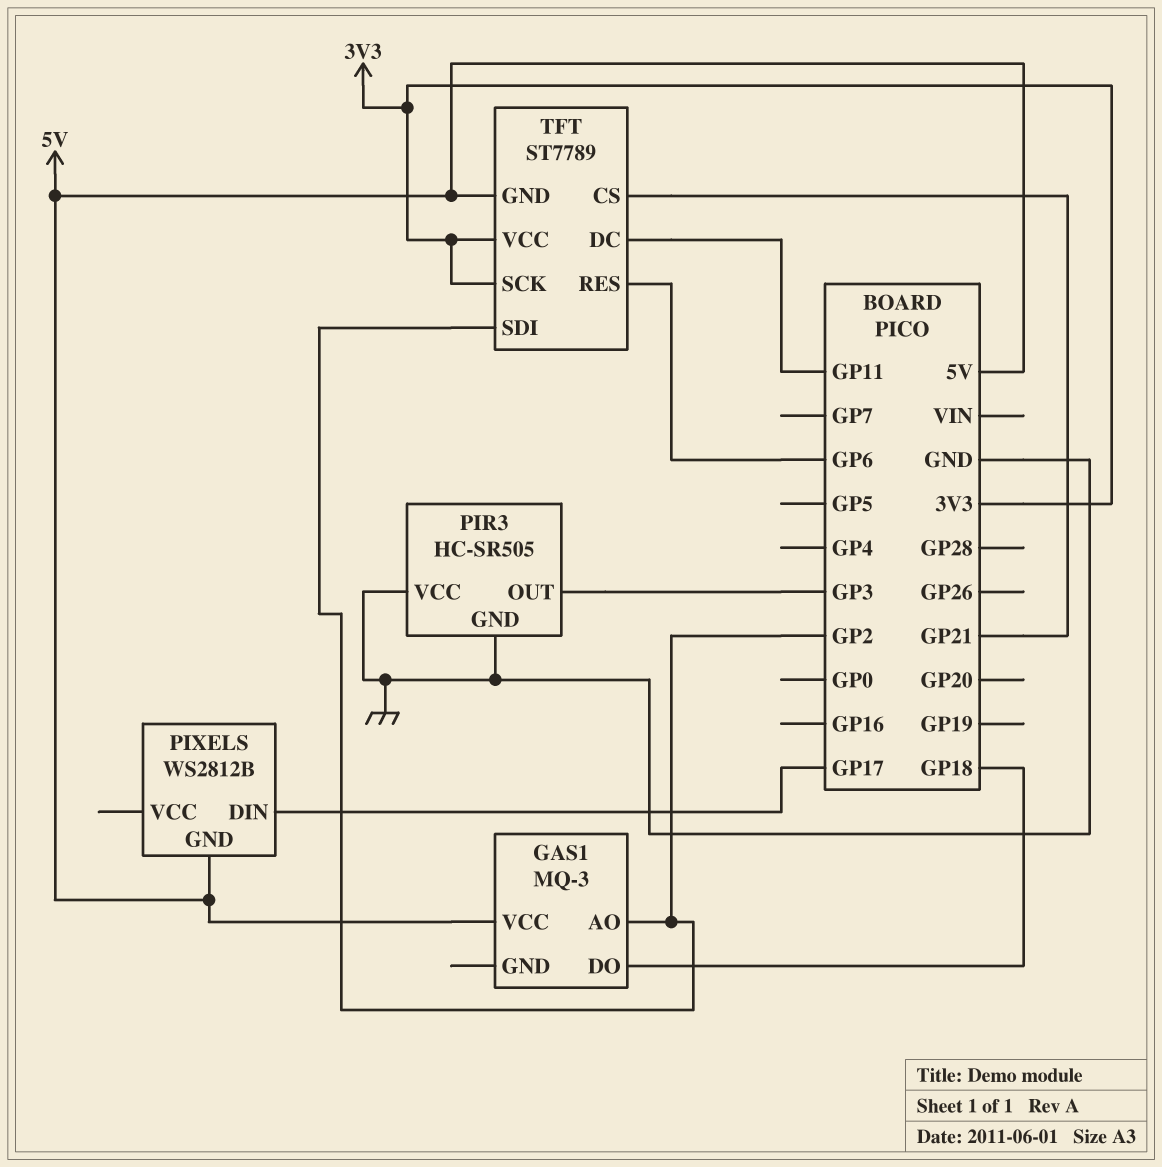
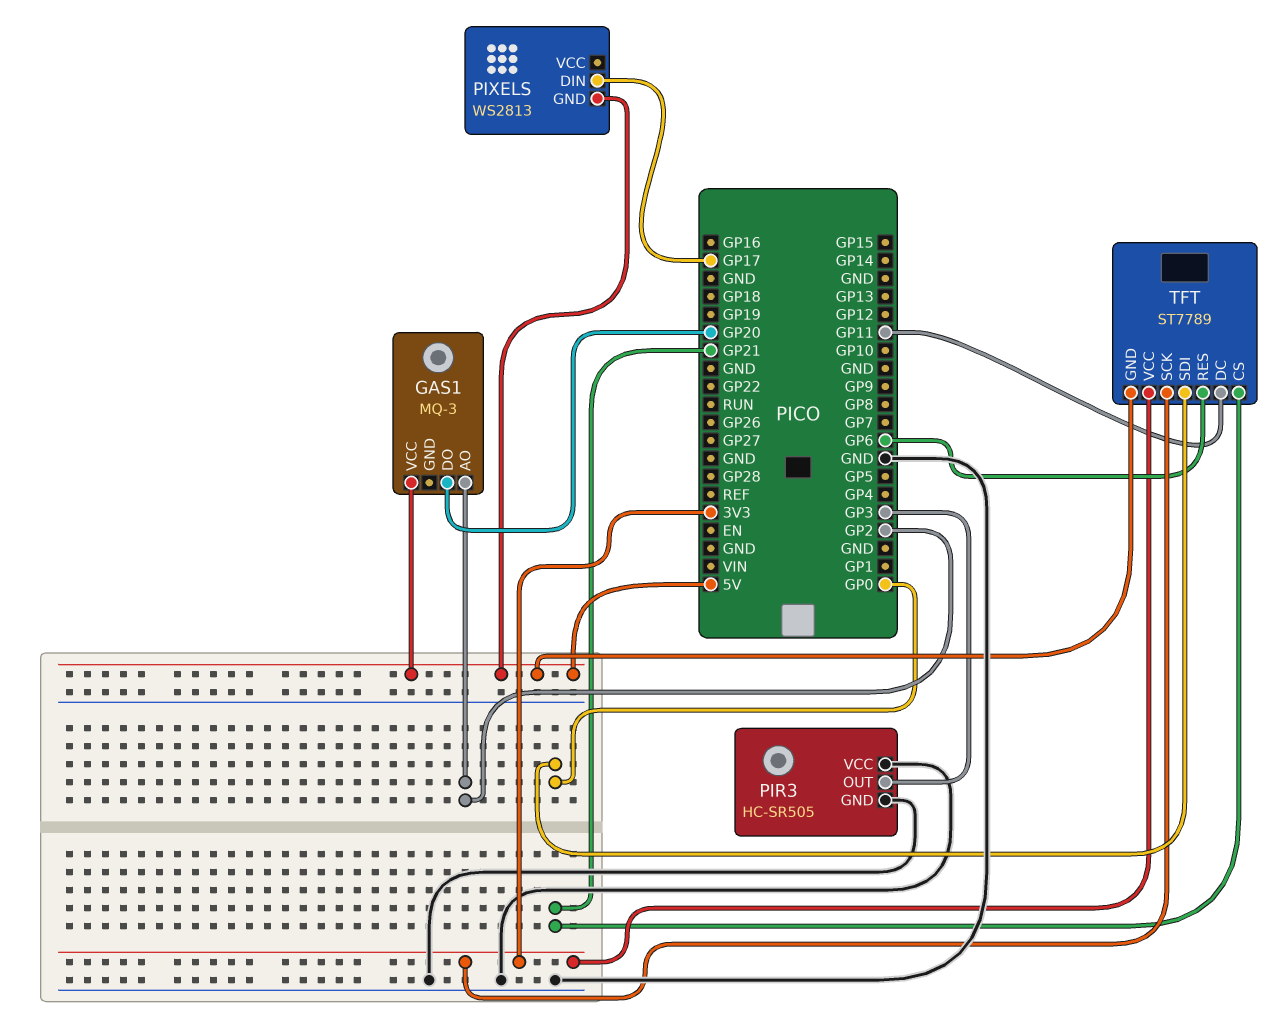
GAS1 pin DO: GP18 -> GP20
PIXELS: WS2812B -> WS2813
TFT pin SDI: GP2 -> GP0

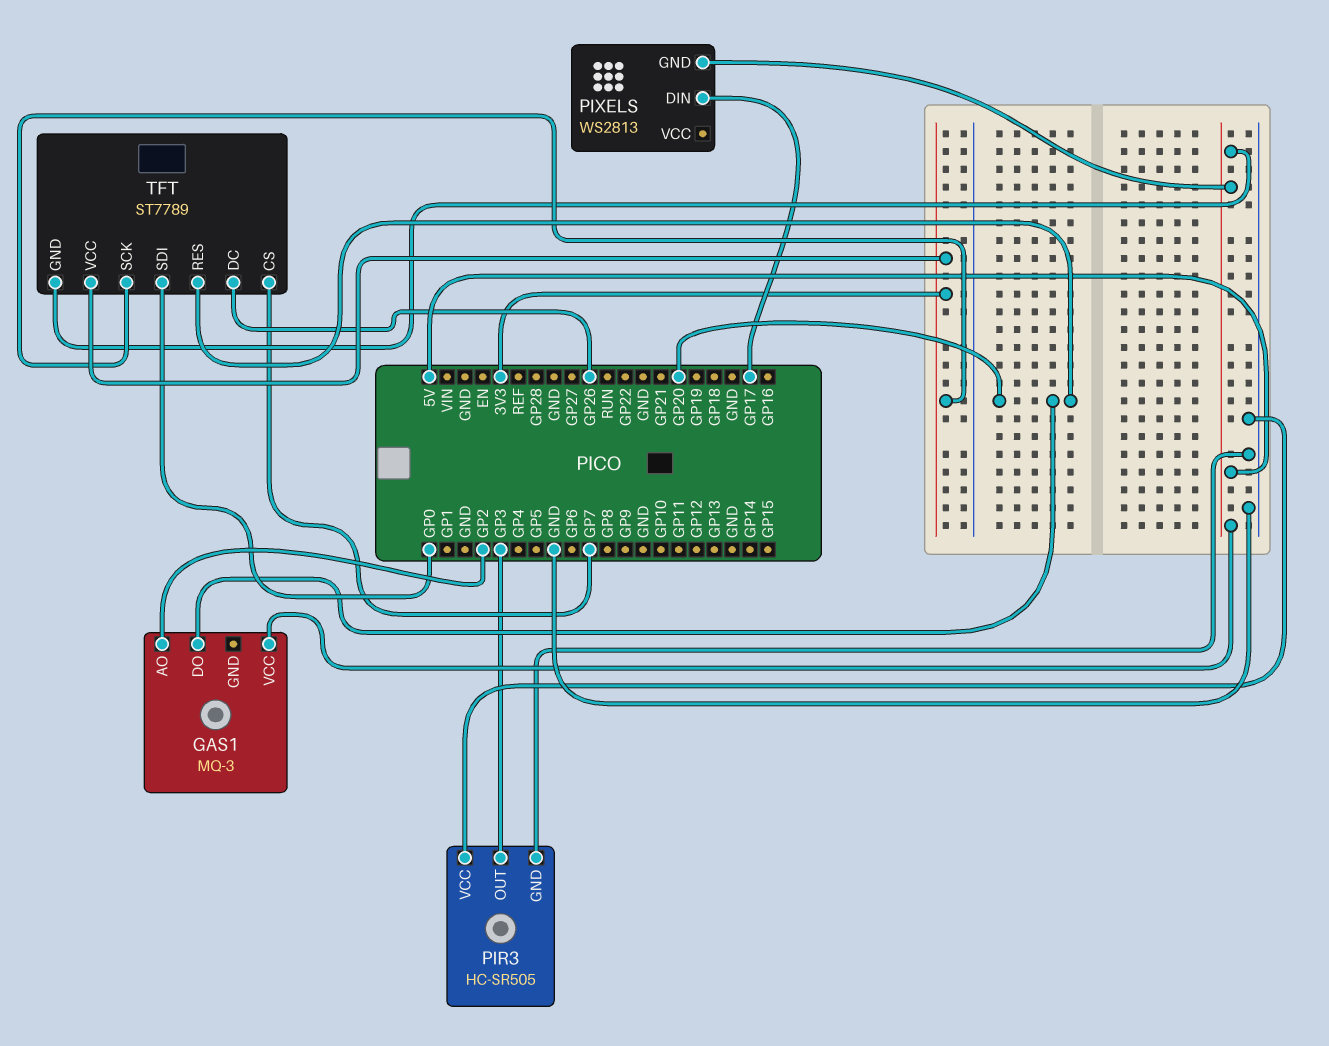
TFT pin CS: GP21 -> GP7
TFT pin DC: GP11 -> GP26
TFT pin RES: GP6 -> GP20

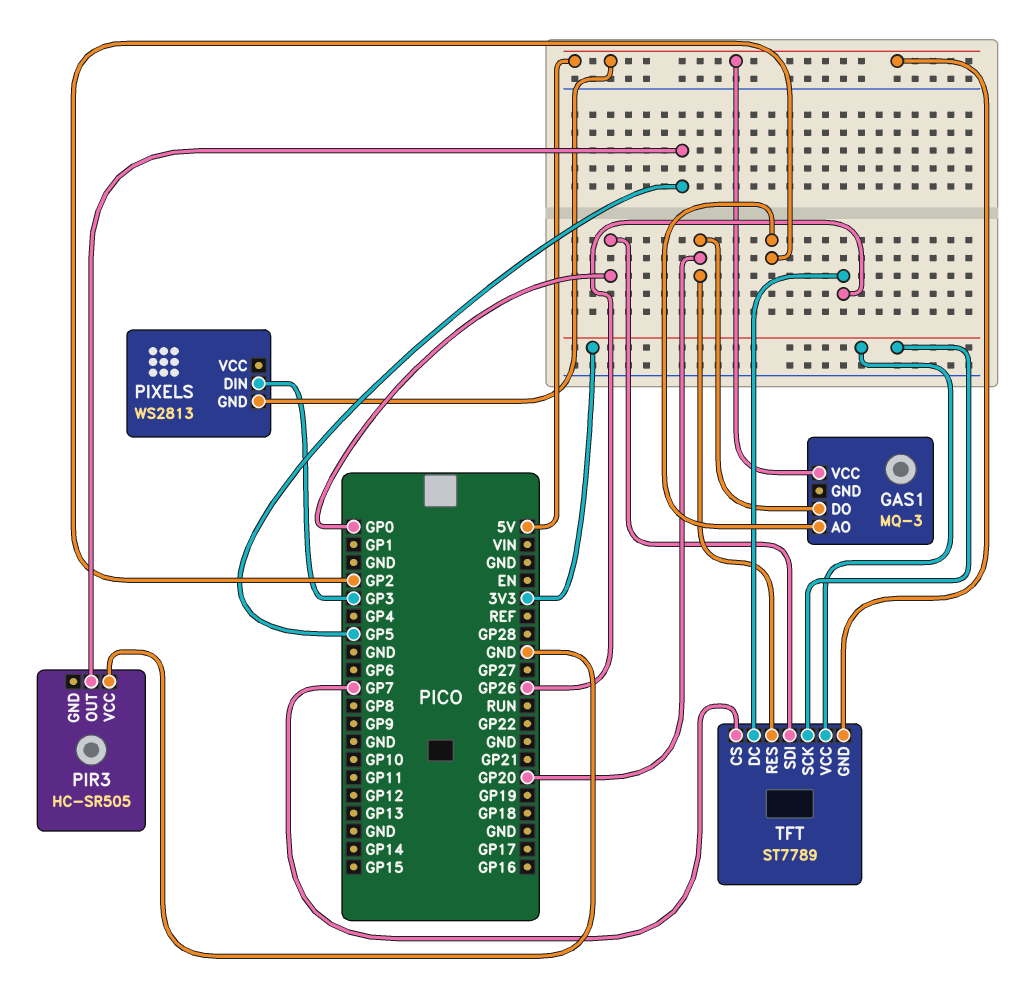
PIR3 pin GND: GND -> none
PIR3 pin OUT: GP3 -> GP5
PIXELS pin DIN: GP17 -> GP3

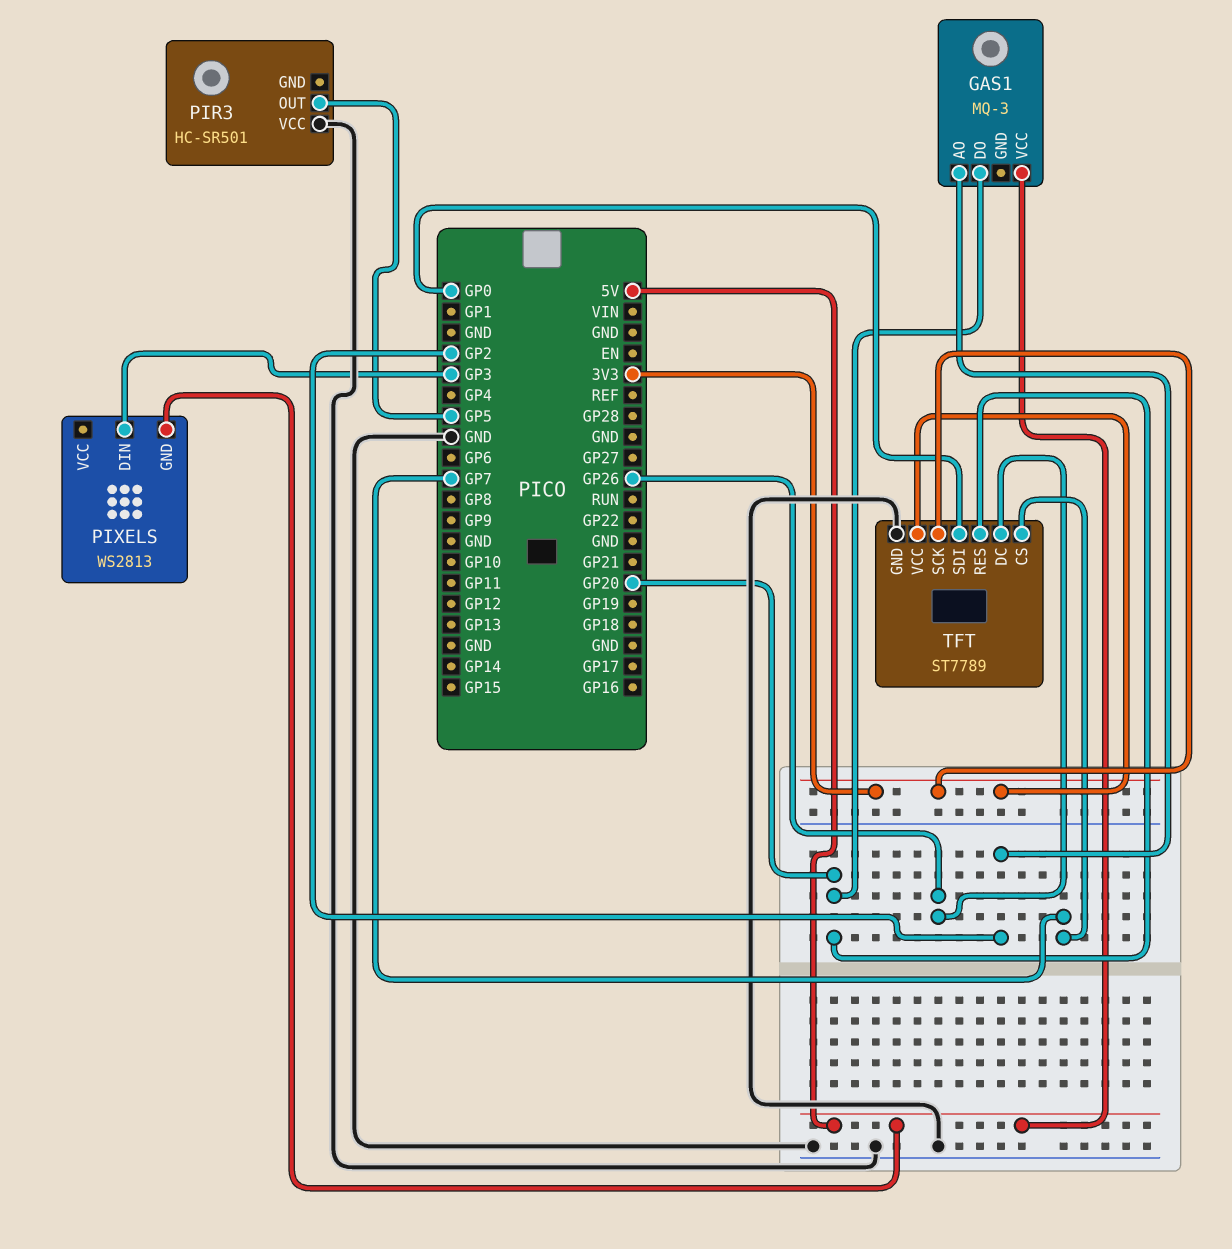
PIR3: HC-SR505 -> HC-SR501
TFT pin GND: 5V -> GND

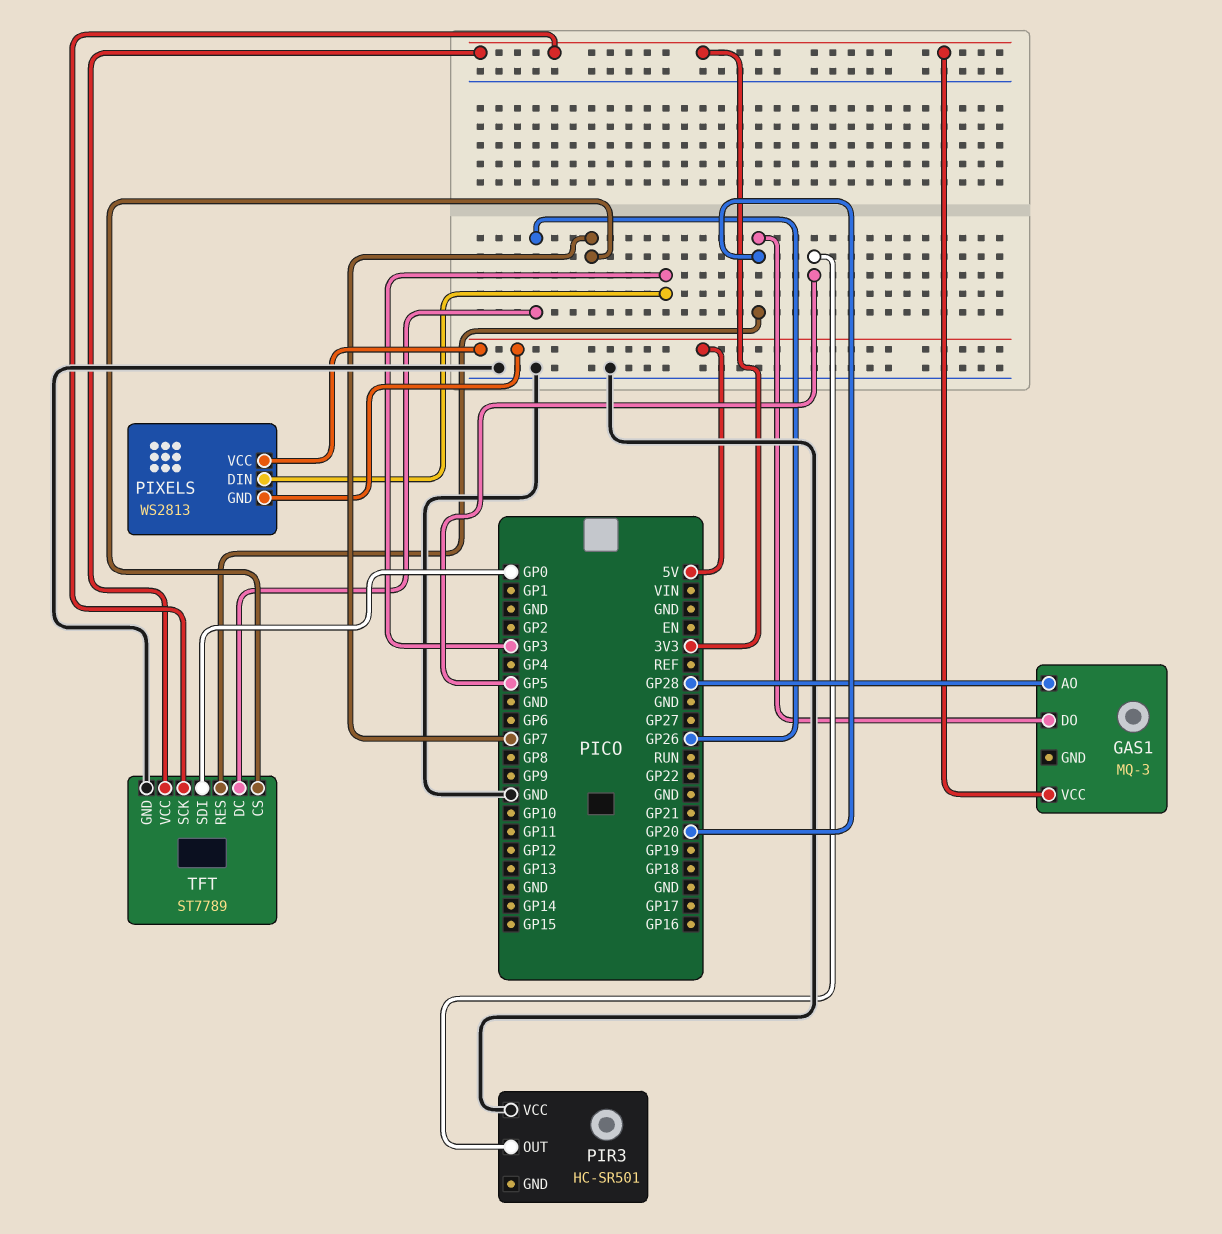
GAS1 pin AO: GP2 -> GP28
GAS1 pin VCC: 5V -> 3V3
PIXELS pin VCC: none -> 5V

